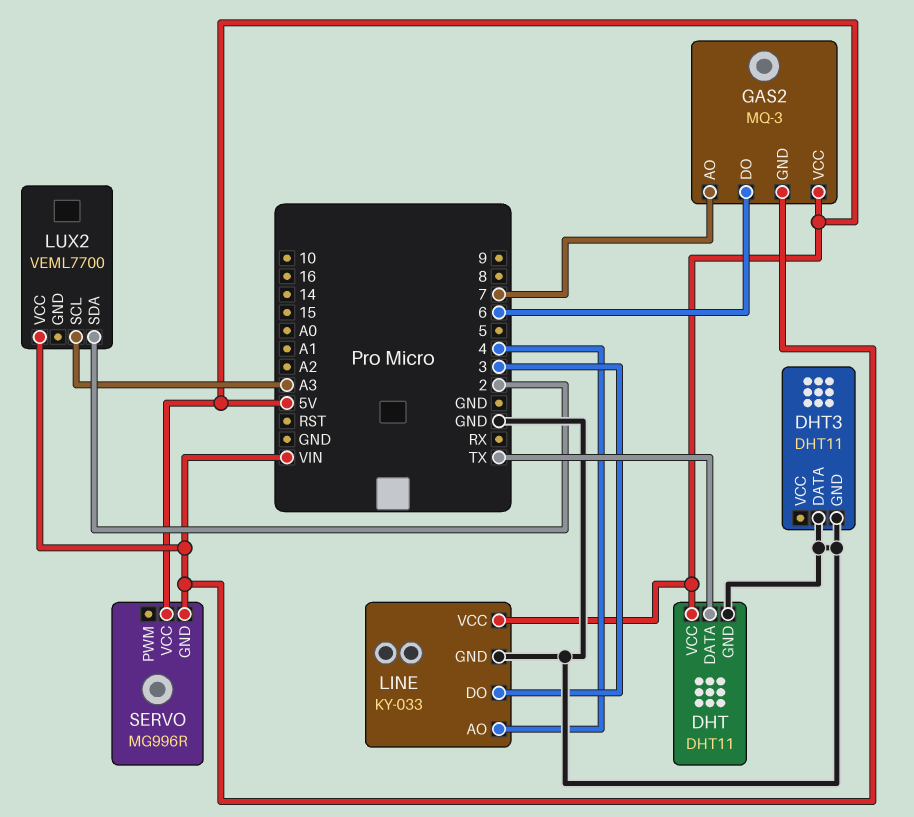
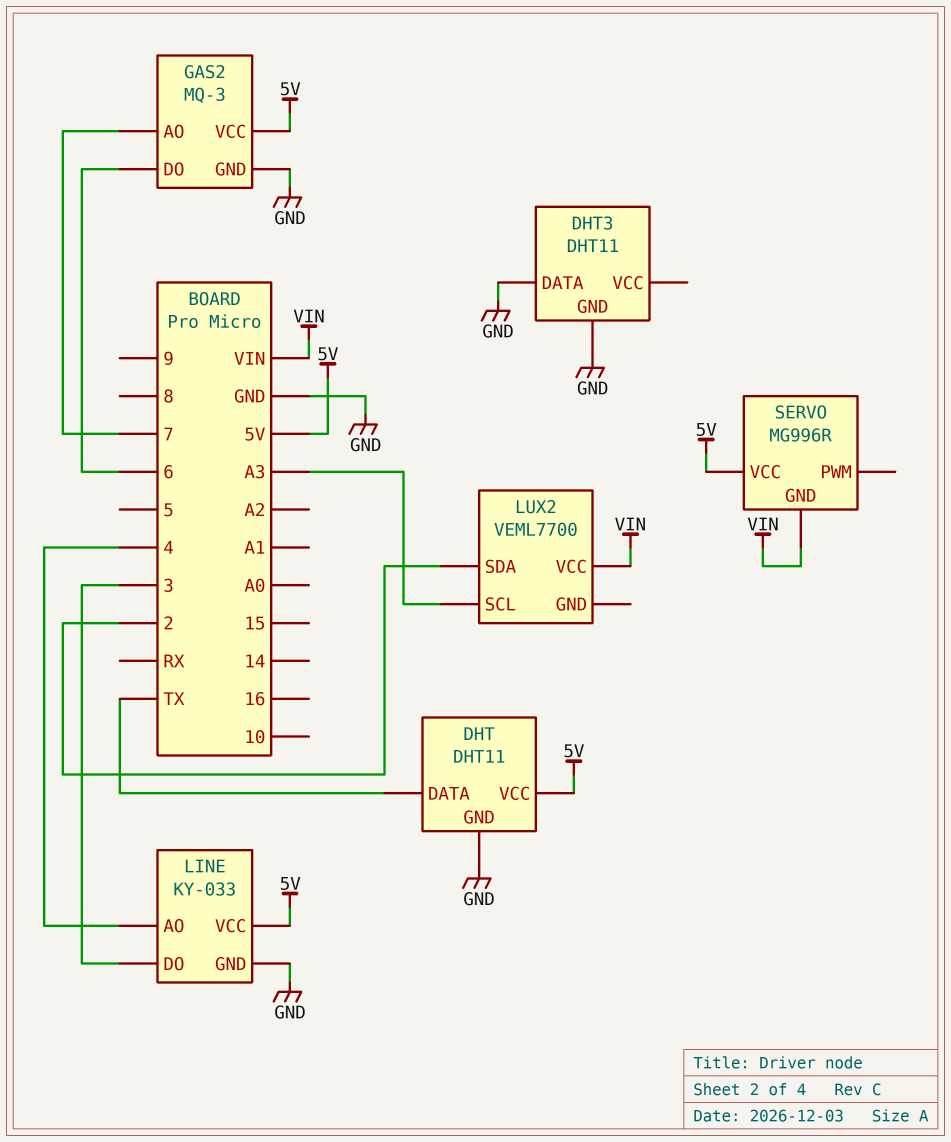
GAS2 pin GND: VIN -> GND

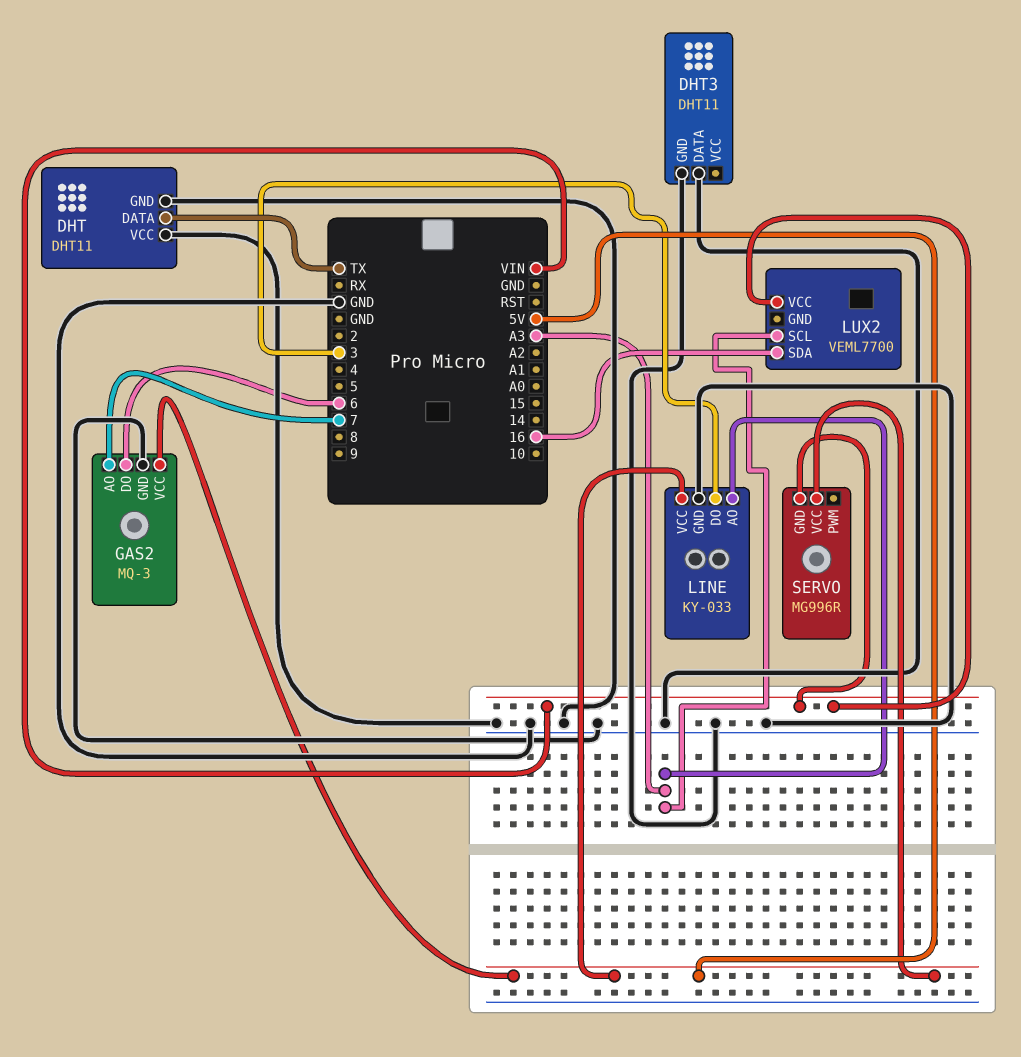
DHT pin VCC: 5V -> GND
LINE pin AO: 4 -> A3
LUX2 pin SDA: 2 -> 16

